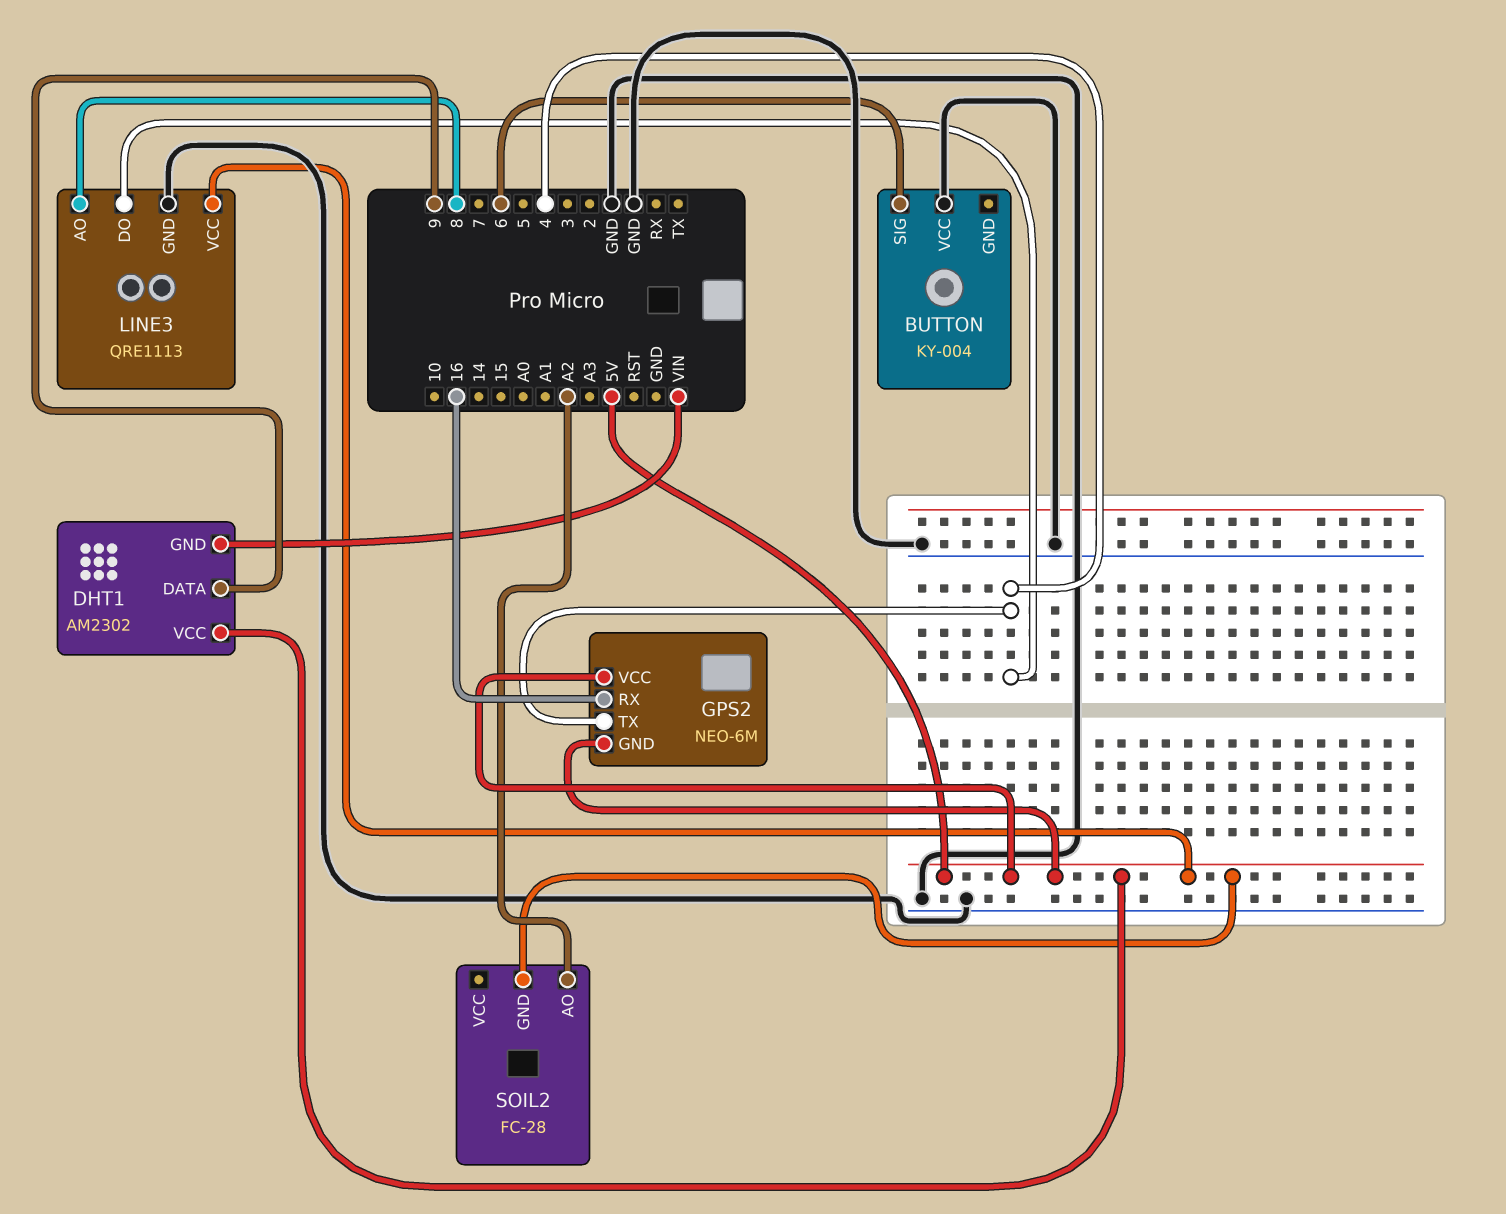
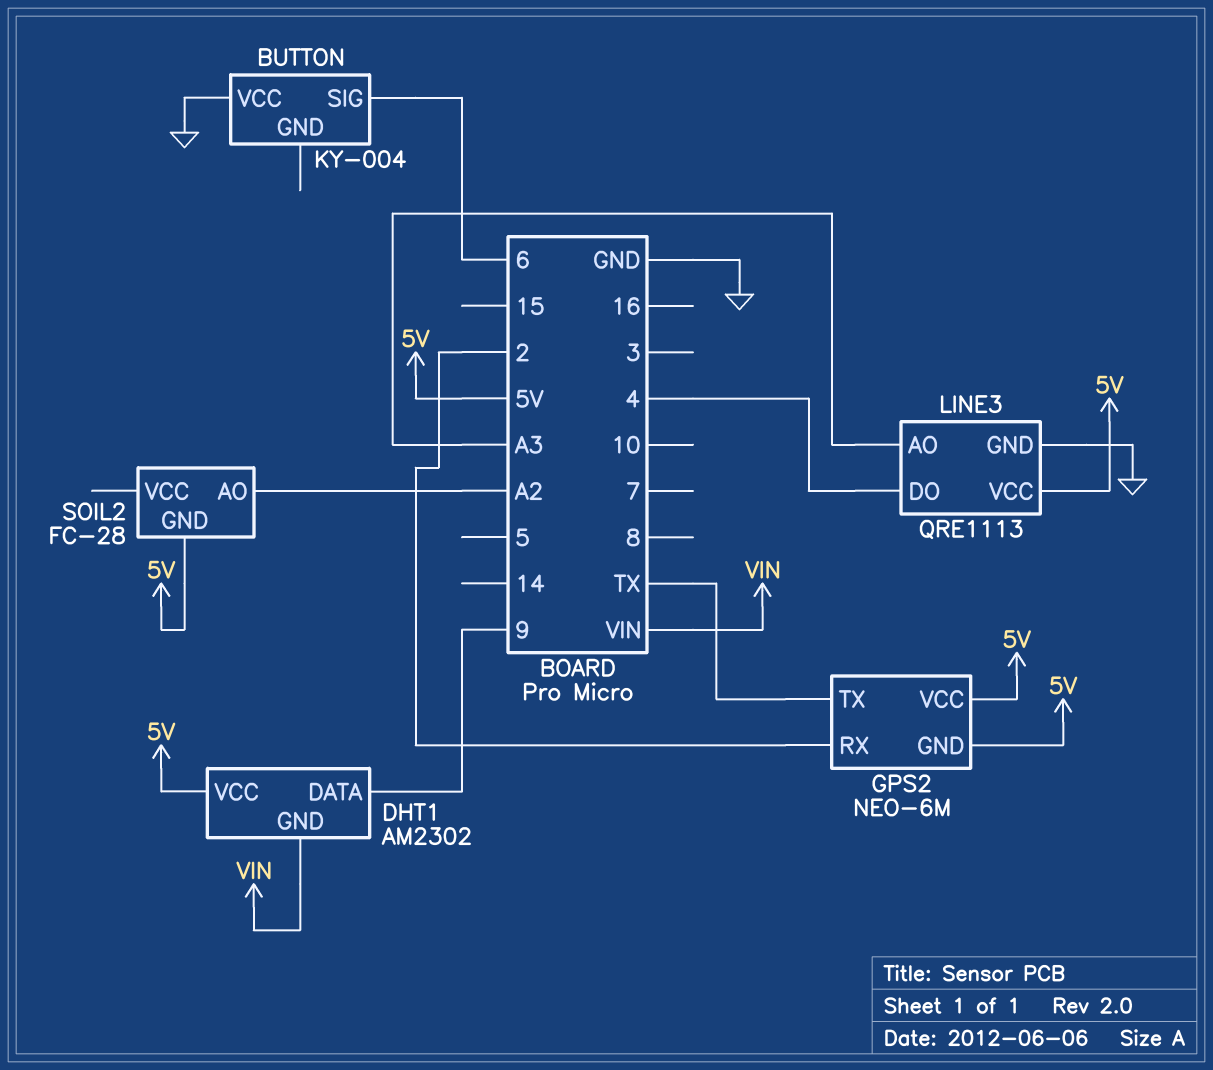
GPS2 pin RX: 16 -> 2
GPS2 pin TX: 4 -> TX
LINE3 pin AO: 8 -> A3

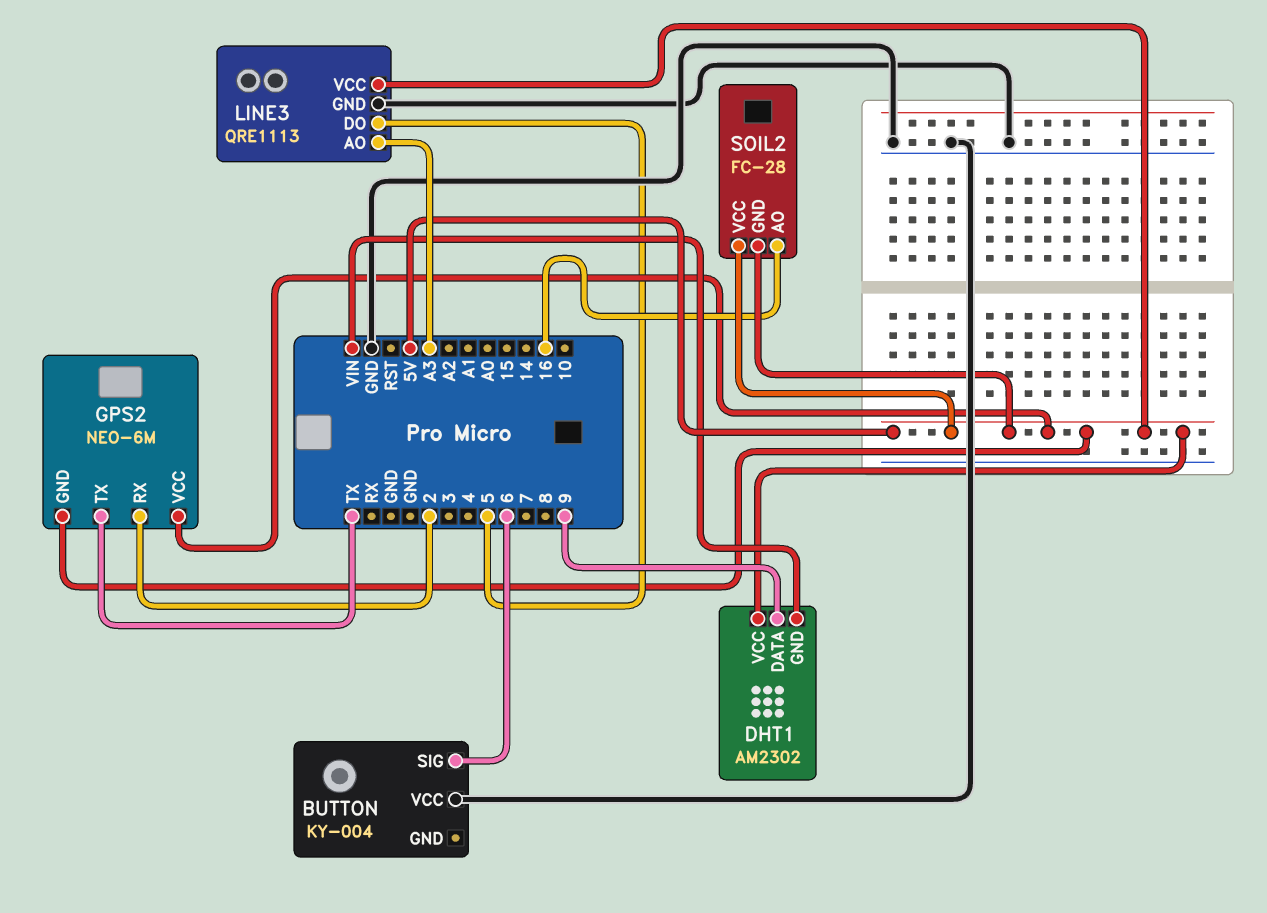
LINE3 pin DO: 4 -> 5
SOIL2 pin AO: A2 -> 16
SOIL2 pin VCC: none -> 5V

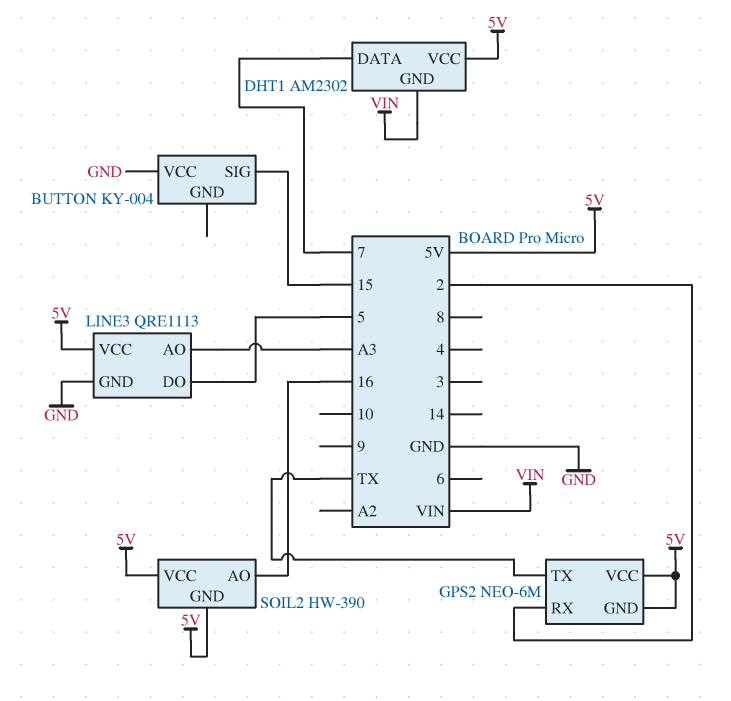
BUTTON pin SIG: 6 -> 15
DHT1 pin DATA: 9 -> 7
SOIL2: FC-28 -> HW-390

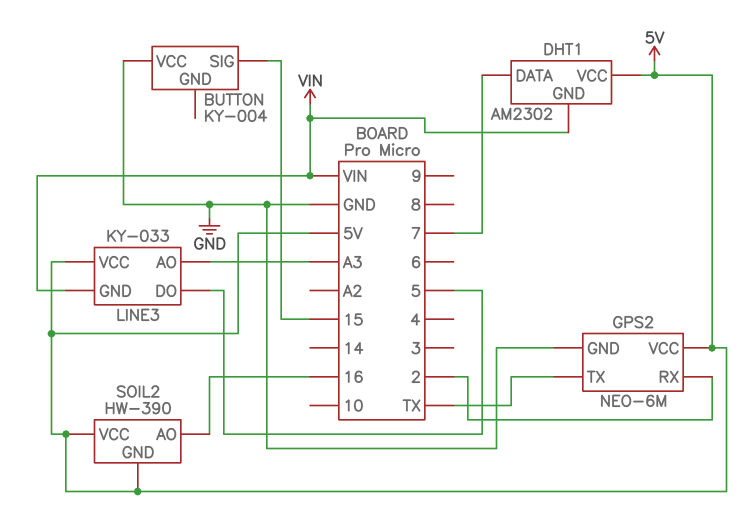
GPS2 pin GND: 5V -> GND
LINE3: QRE1113 -> KY-033
LINE3 pin GND: GND -> VIN

